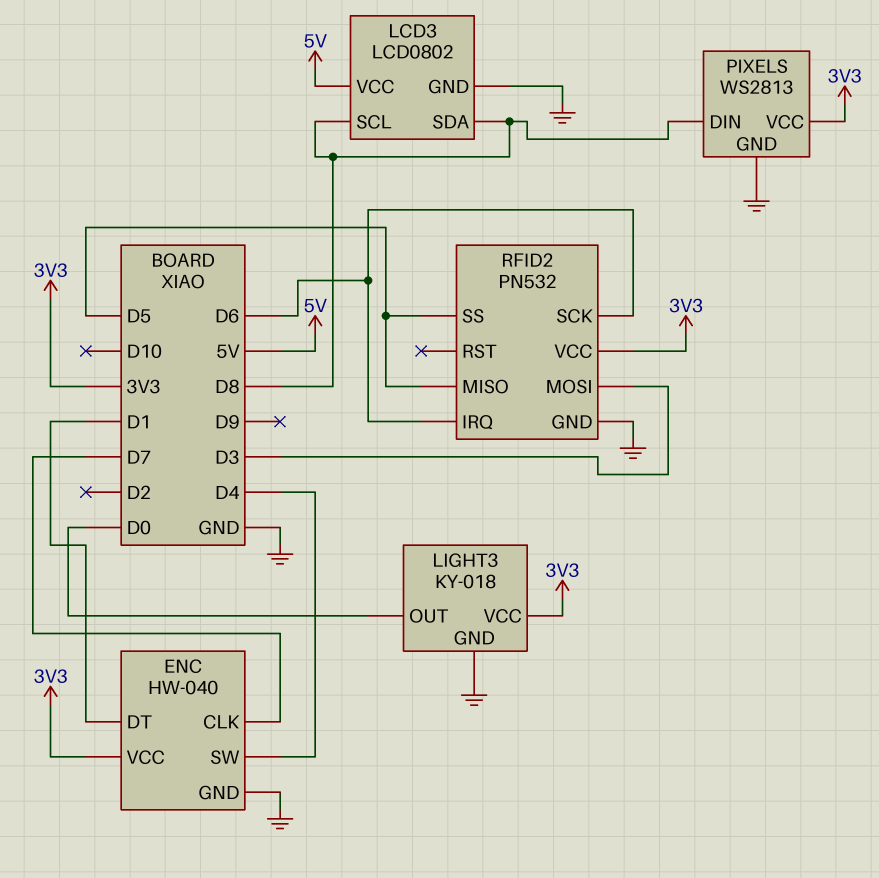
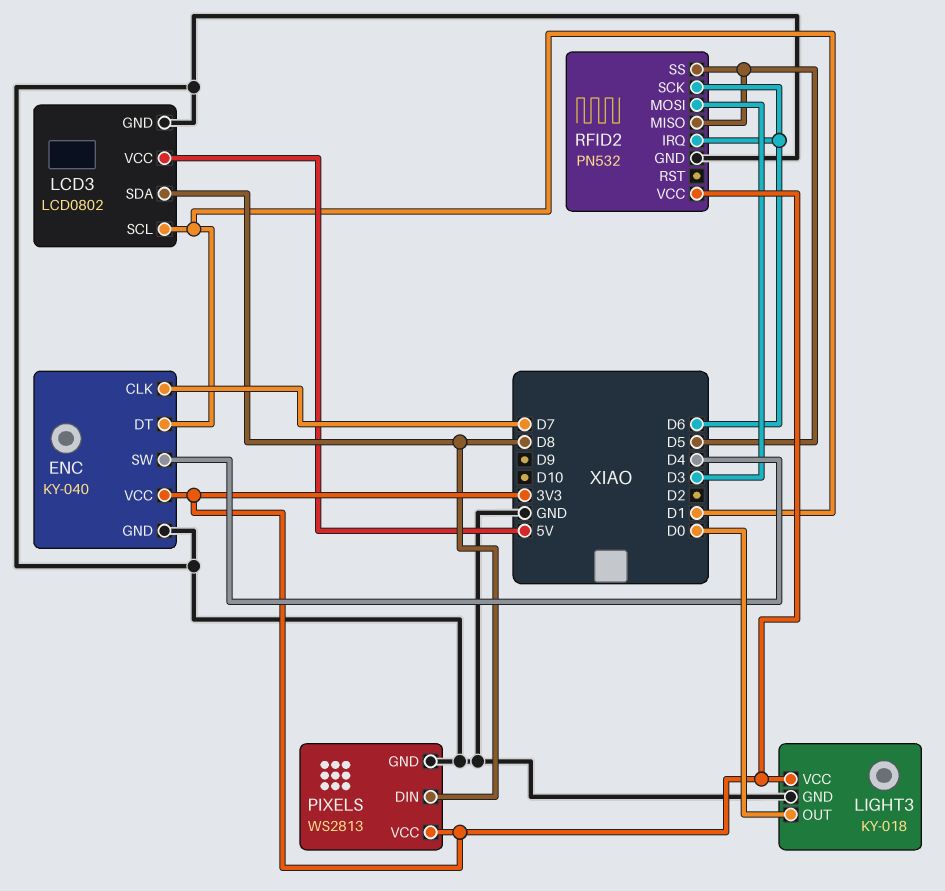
ENC: HW-040 -> KY-040
LCD3 pin SCL: D8 -> D1

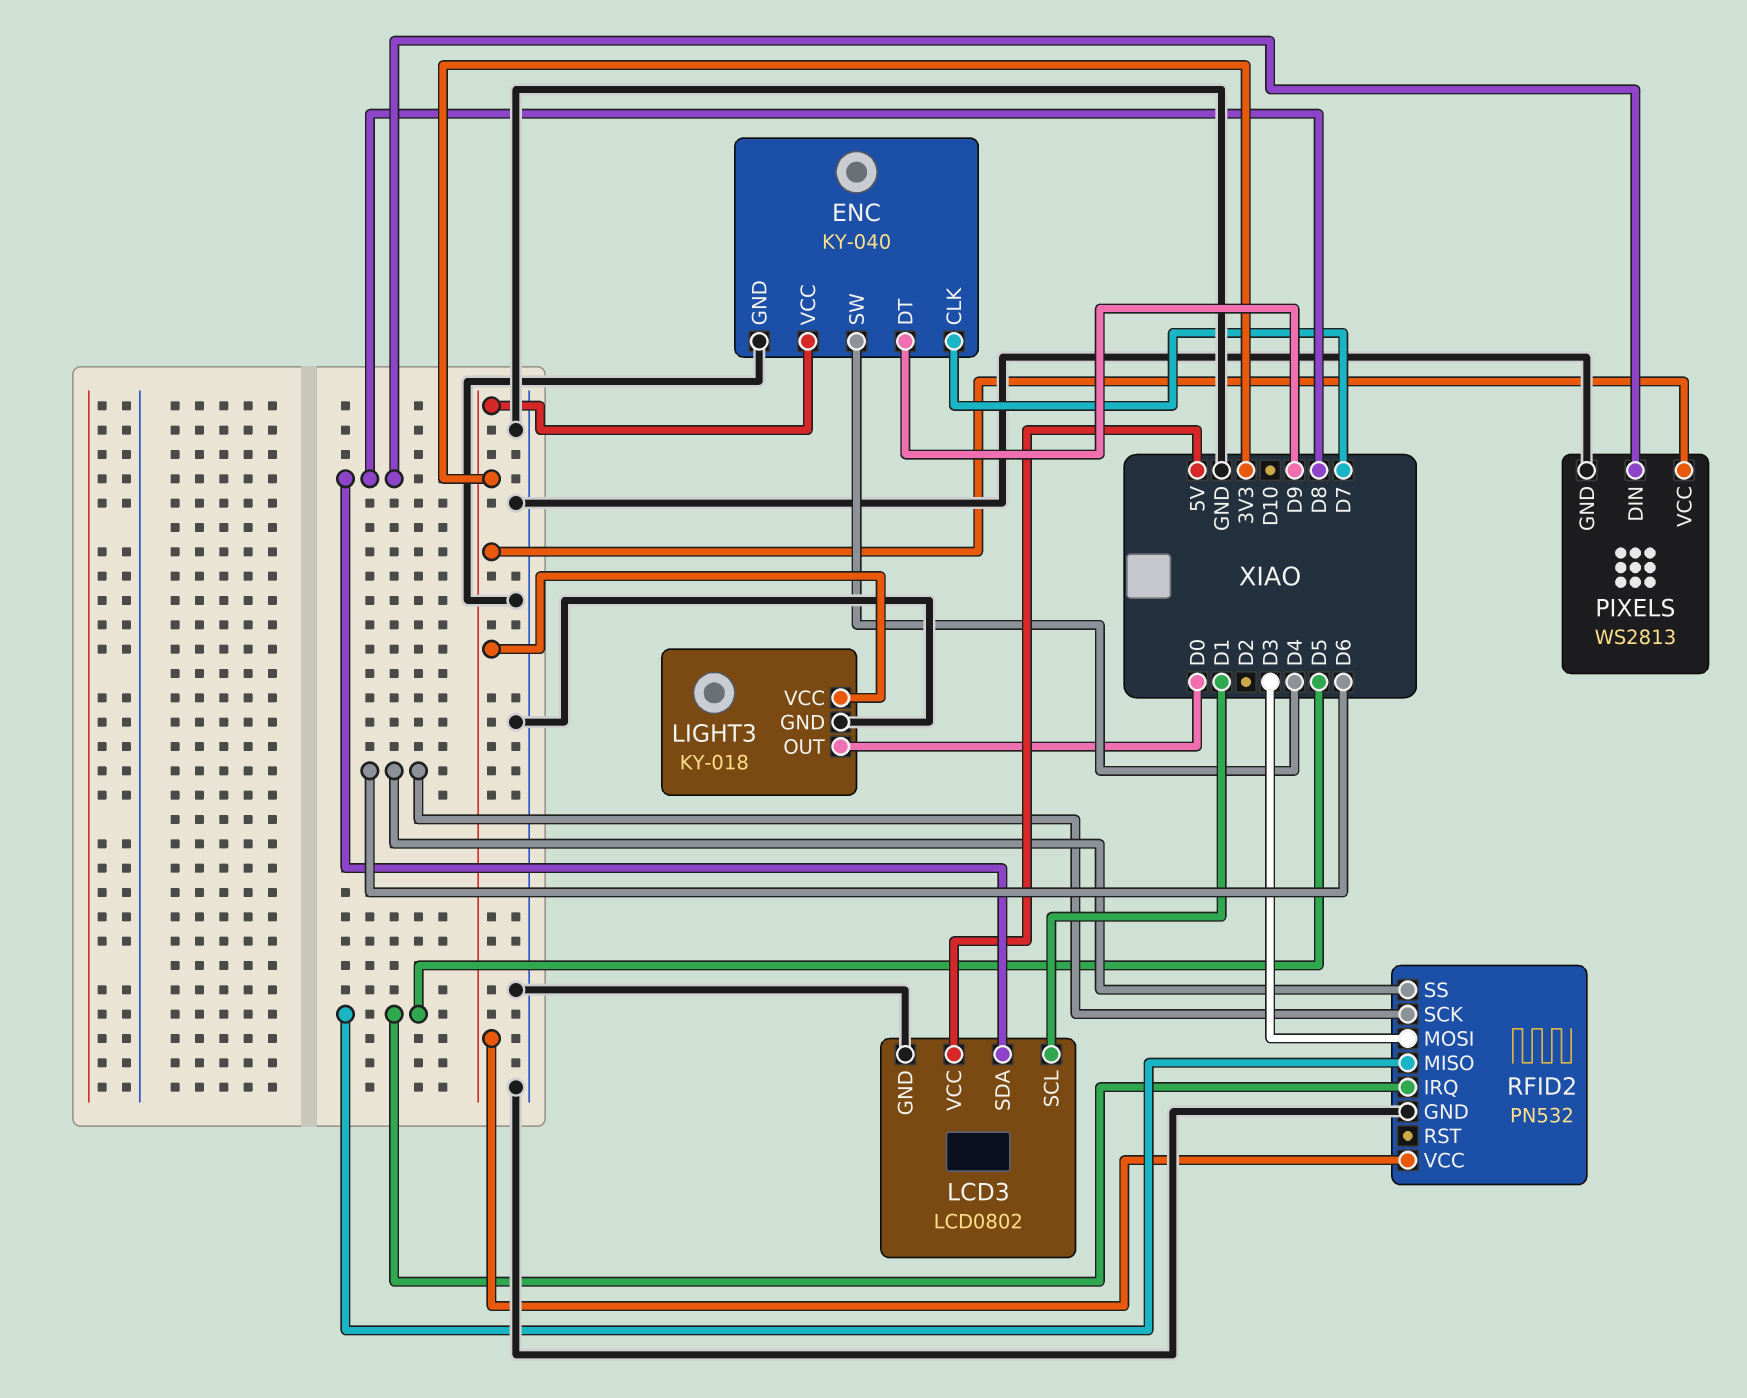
ENC pin DT: D1 -> D9
RFID2 pin IRQ: D6 -> D5
RFID2 pin SS: D5 -> D6

